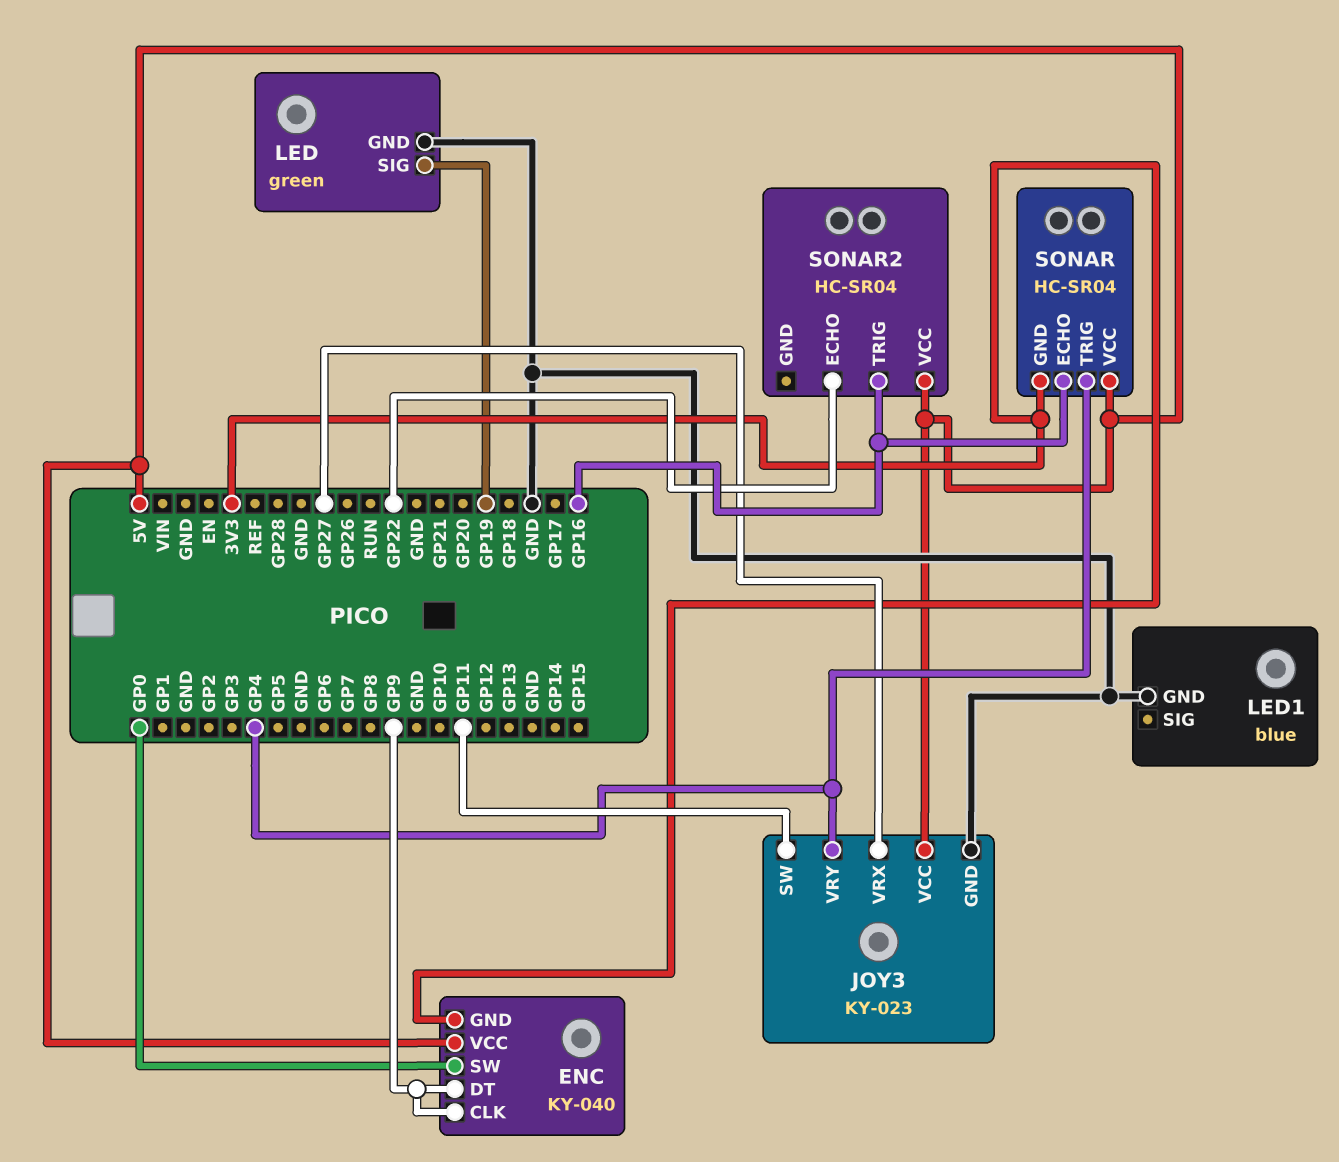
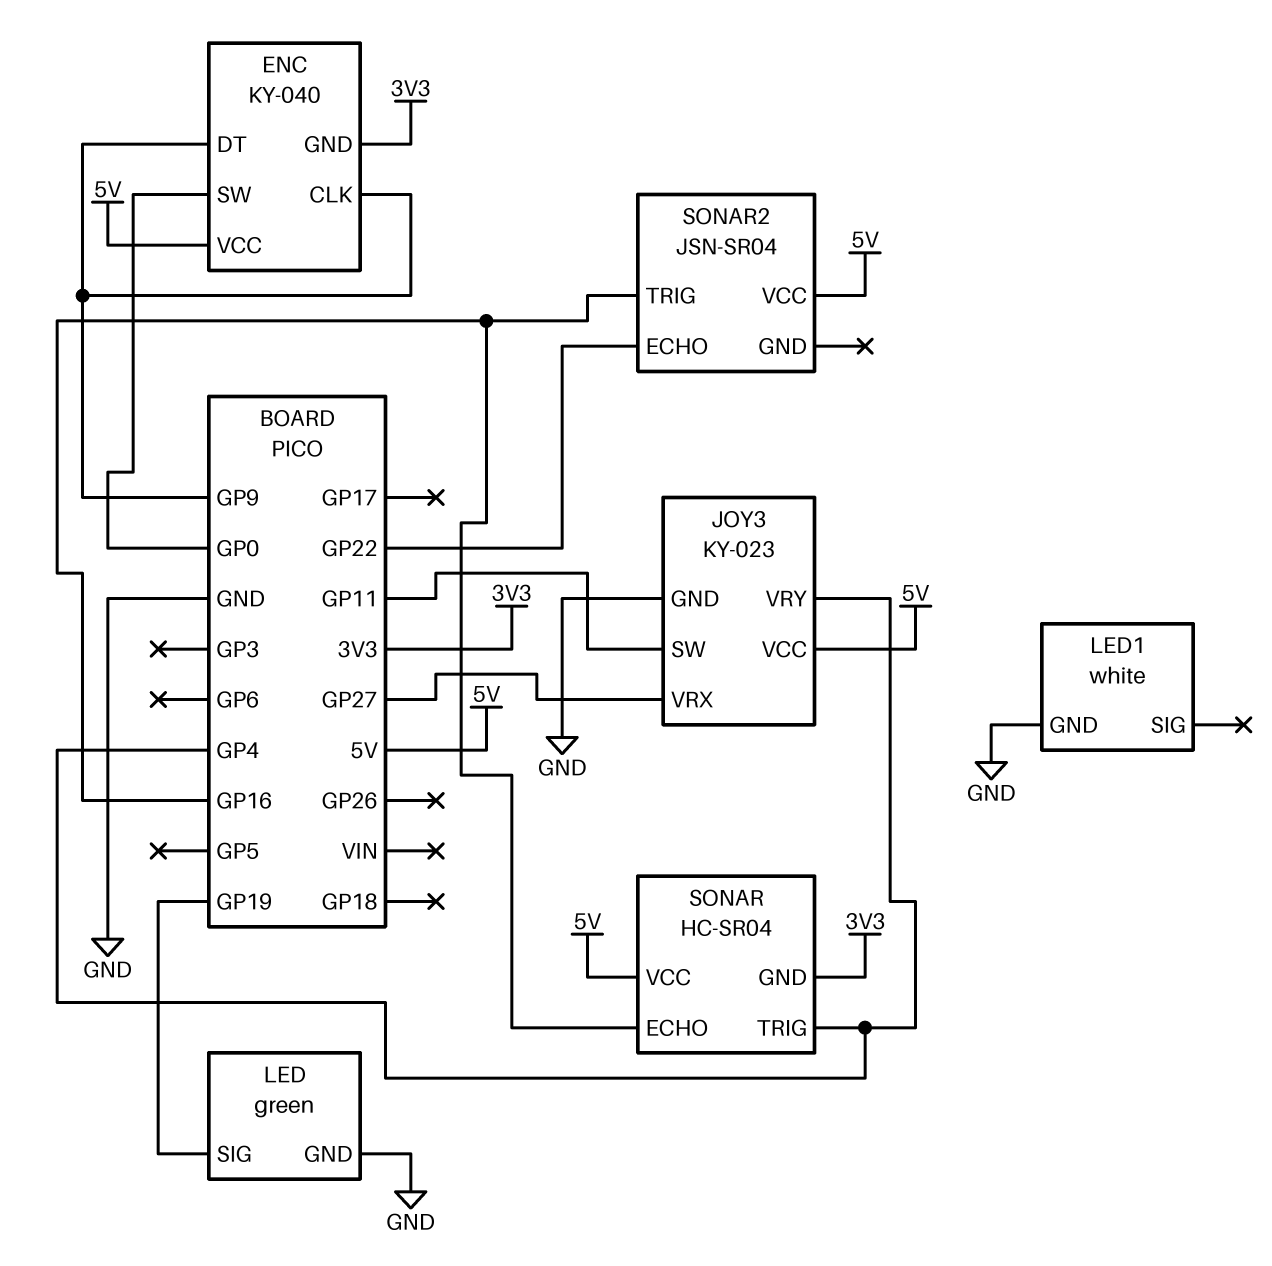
LED1: blue -> white
SONAR2: HC-SR04 -> JSN-SR04

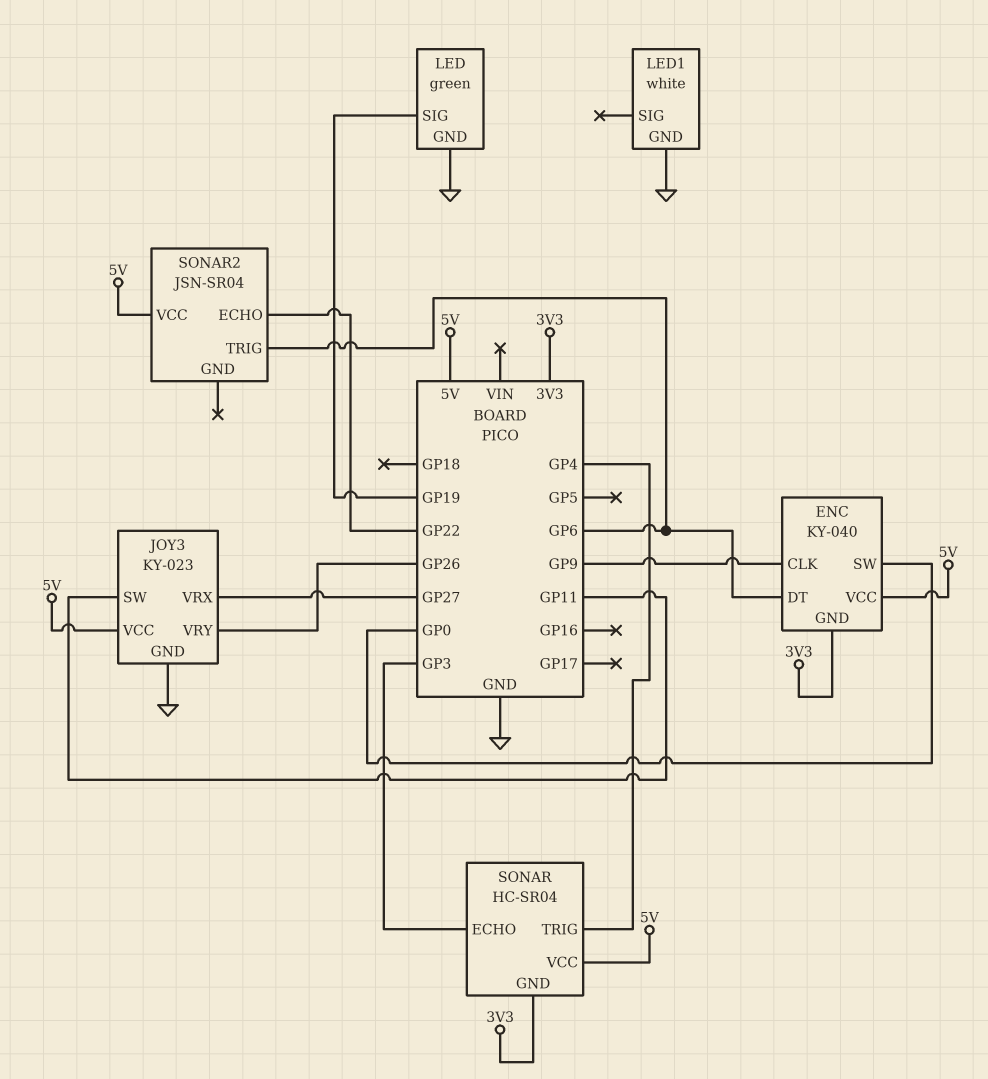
ENC pin DT: GP9 -> GP6
JOY3 pin VRY: GP4 -> GP26
SONAR pin ECHO: GP16 -> GP3
SONAR2 pin TRIG: GP16 -> GP6

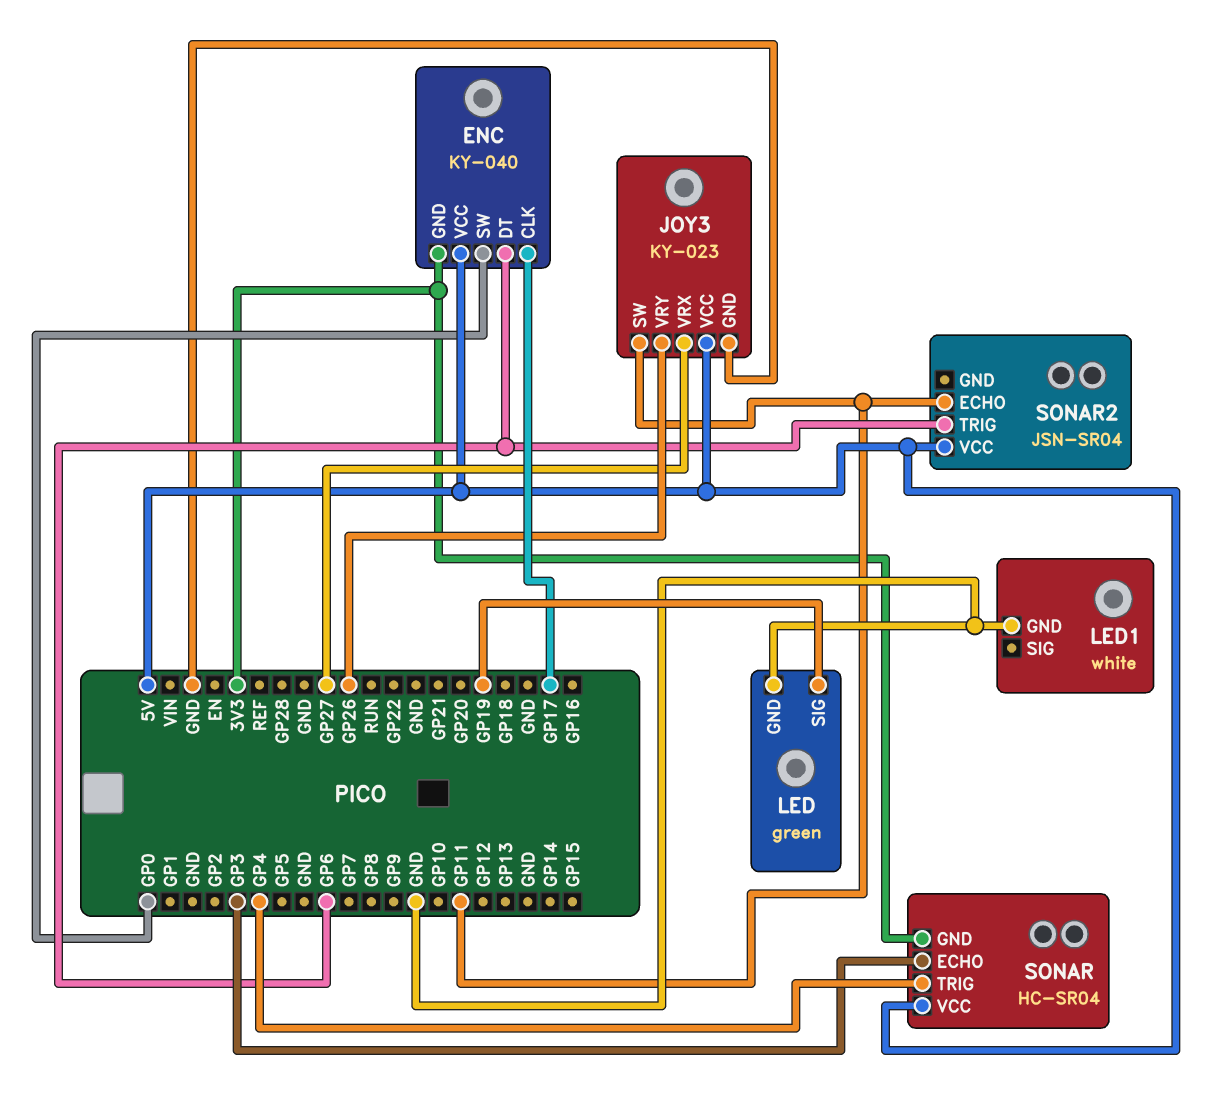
ENC pin CLK: GP9 -> GP17
SONAR2 pin ECHO: GP22 -> GP11

